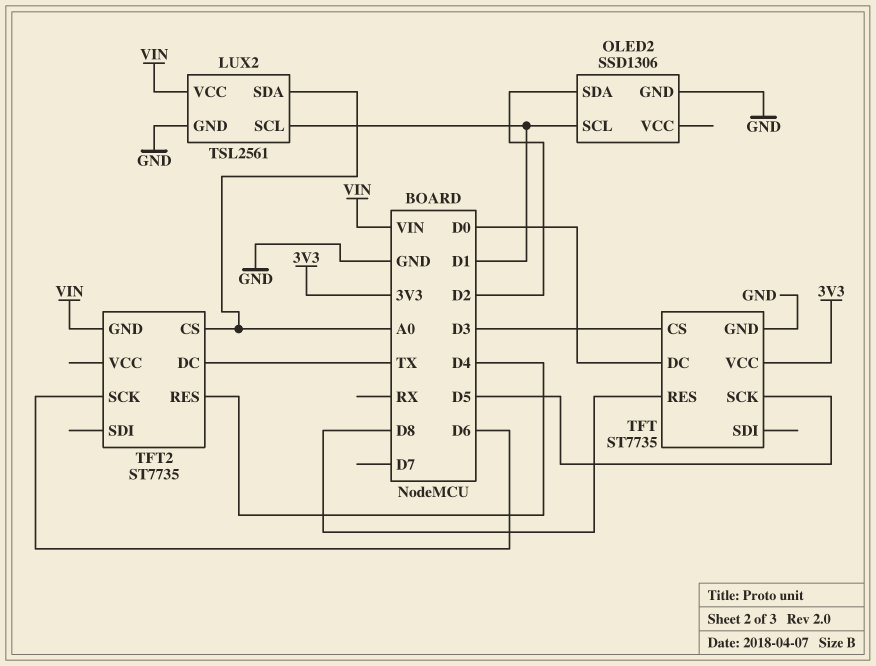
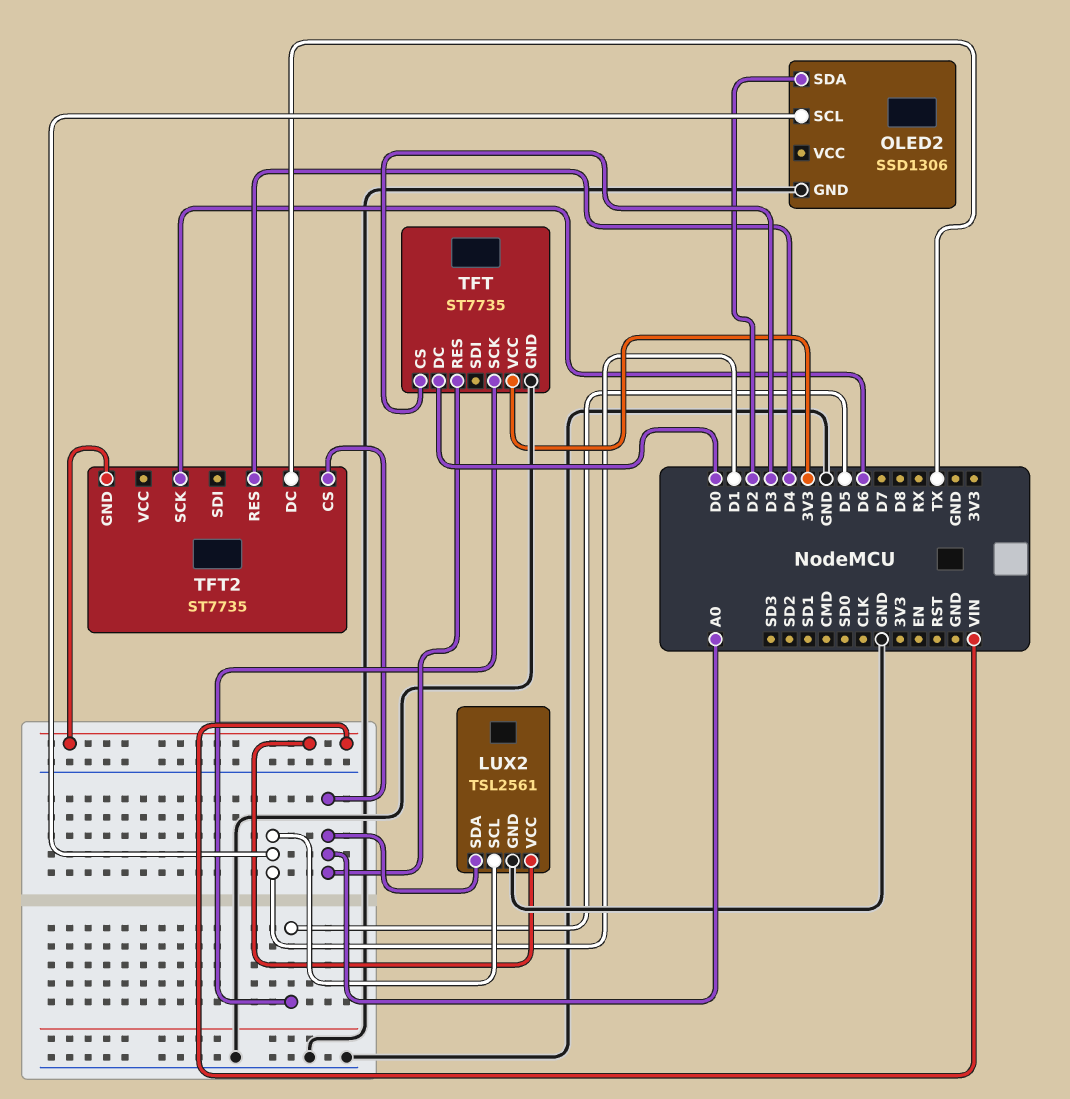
TFT pin RES: D8 -> A0

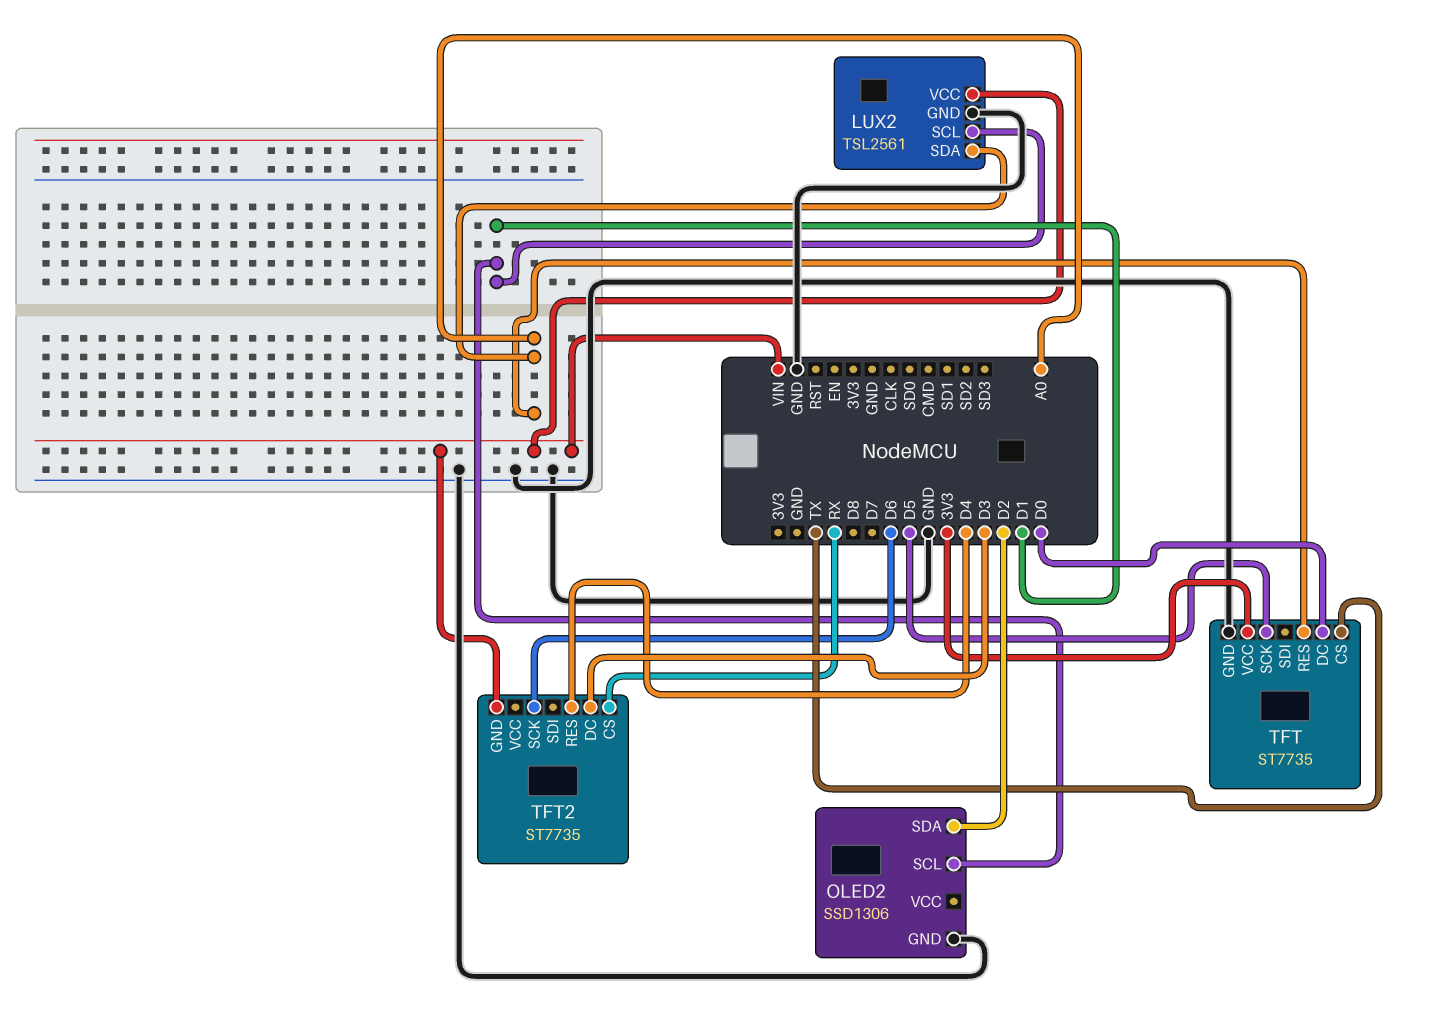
TFT pin CS: D3 -> TX
TFT2 pin CS: A0 -> RX
TFT2 pin DC: TX -> D3

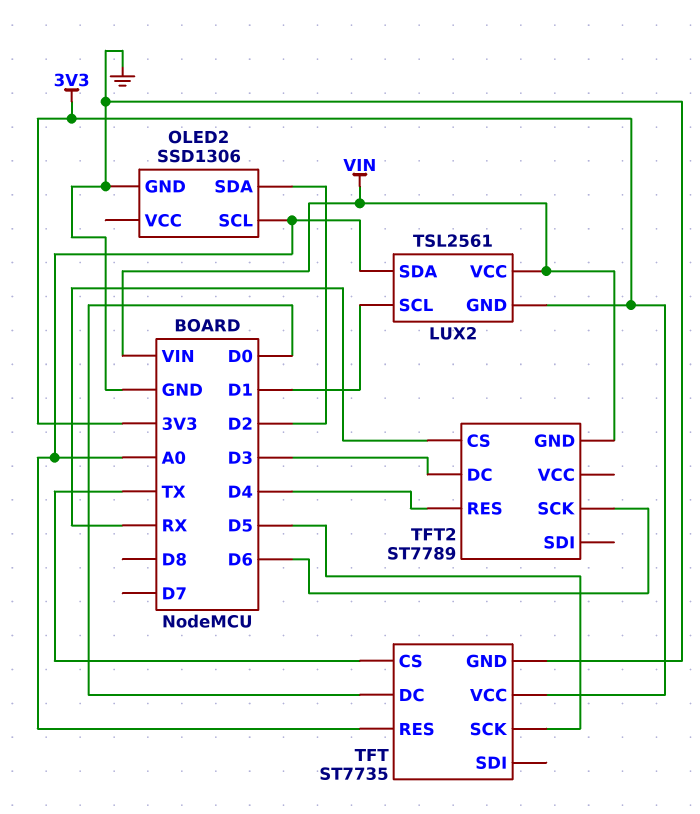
LUX2 pin GND: GND -> 3V3
OLED2 pin SCL: D1 -> A0
TFT2: ST7735 -> ST7789

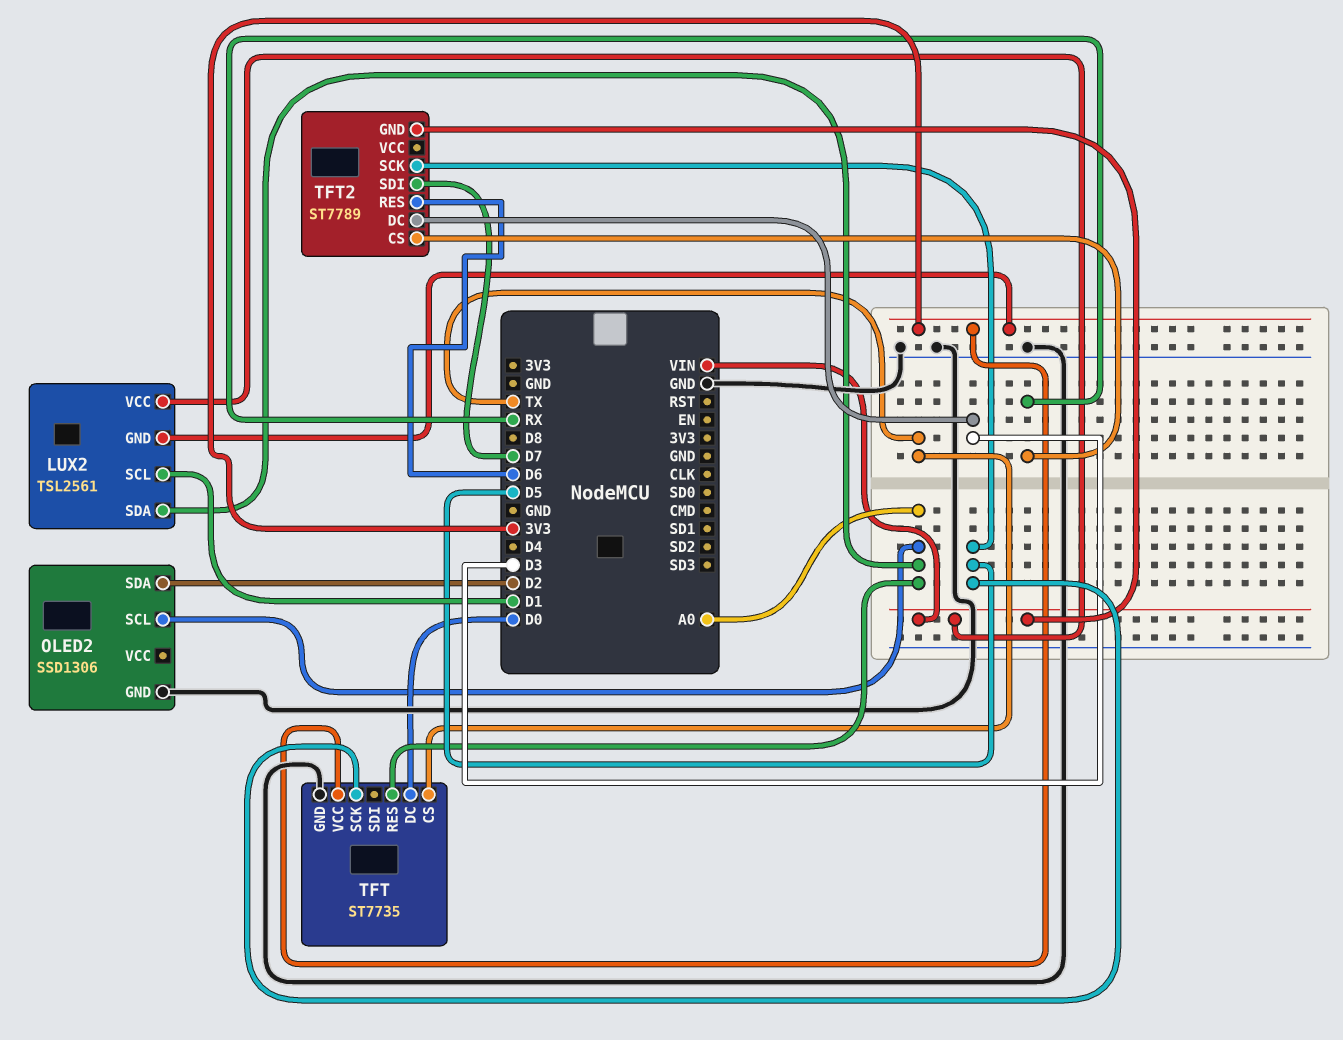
TFT2 pin RES: D4 -> D6
TFT2 pin SCK: D6 -> D5
TFT2 pin SDI: none -> D7

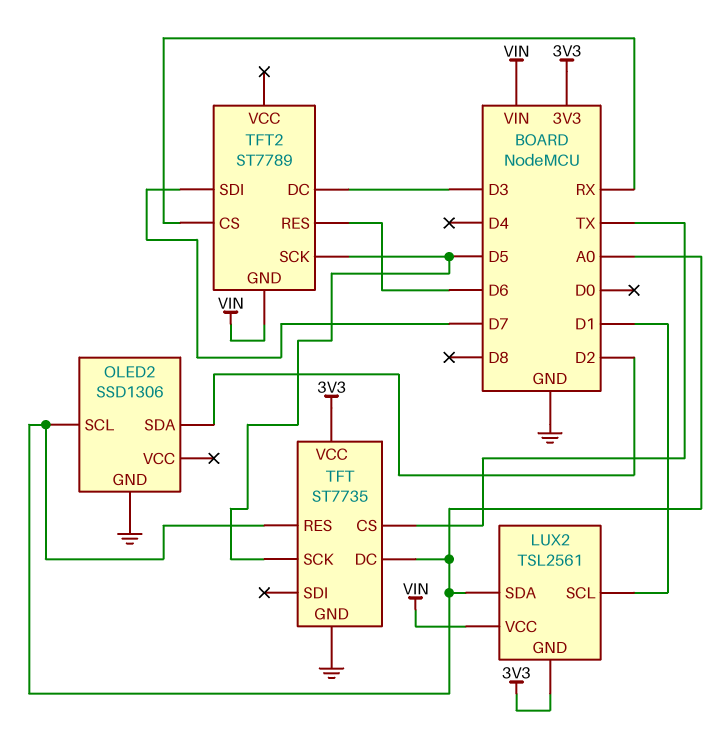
TFT pin DC: D0 -> A0

